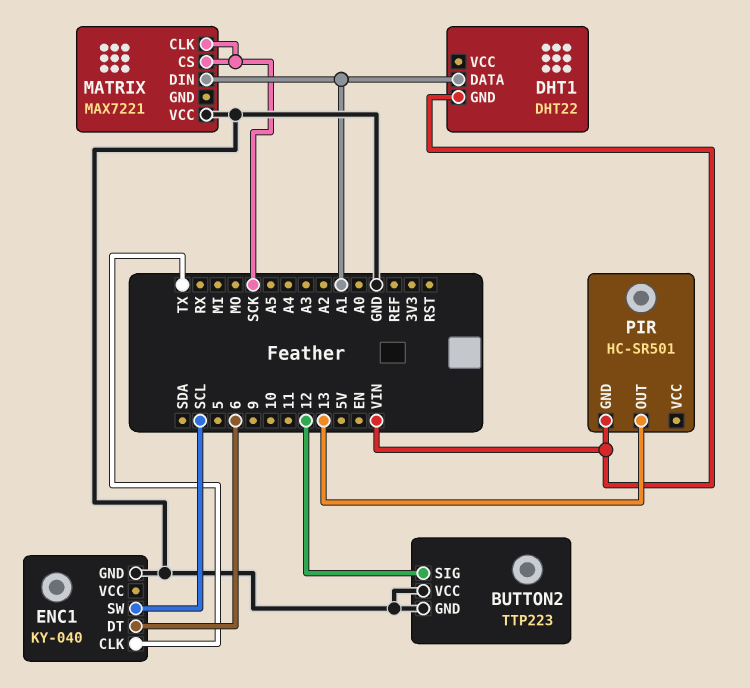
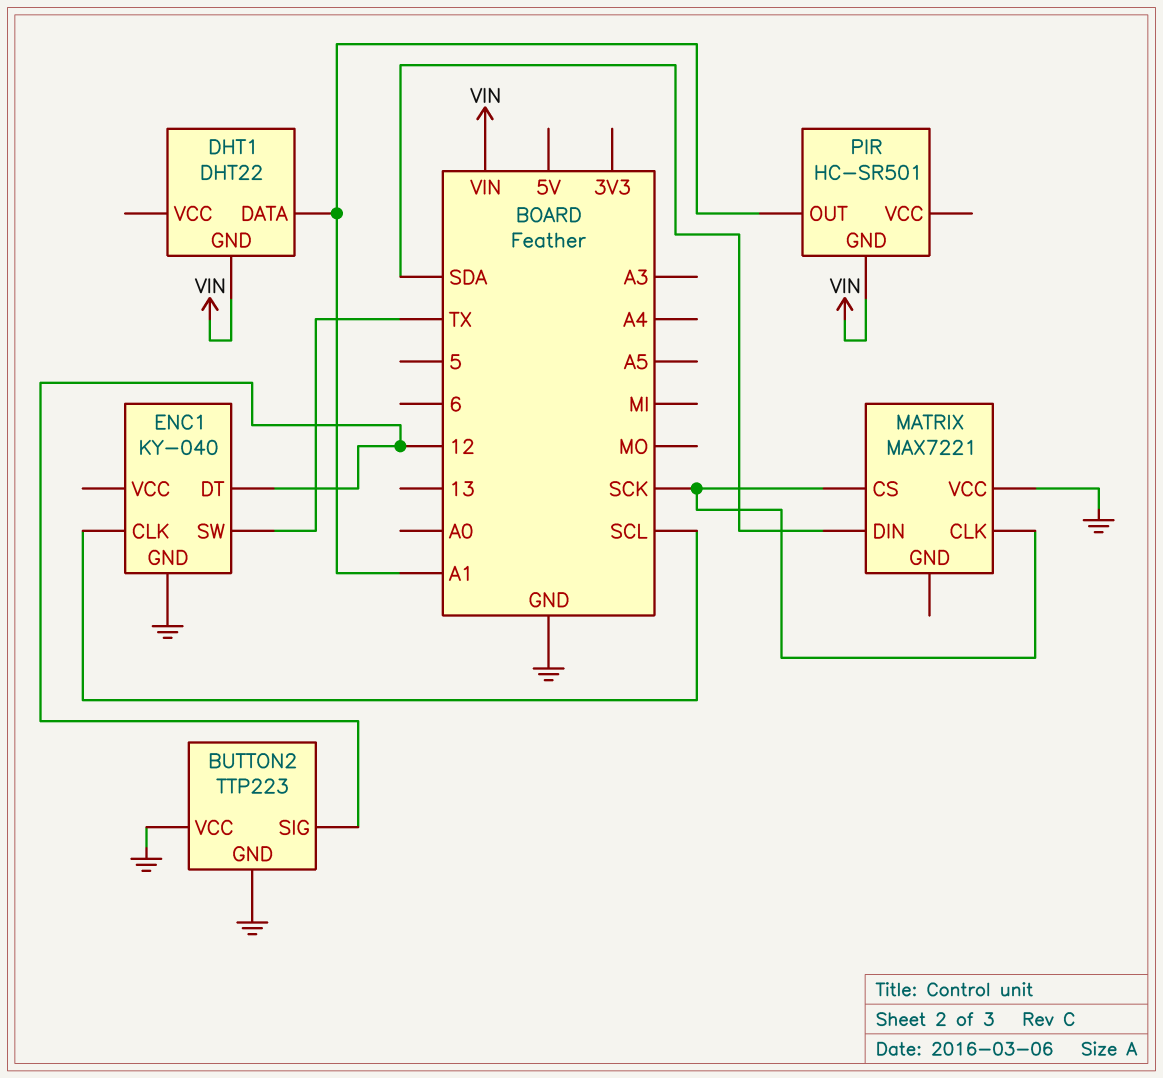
ENC1 pin CLK: TX -> SCL
ENC1 pin DT: 6 -> 12
ENC1 pin SW: SCL -> TX
MATRIX pin DIN: A1 -> SDA
PIR pin OUT: 13 -> A1

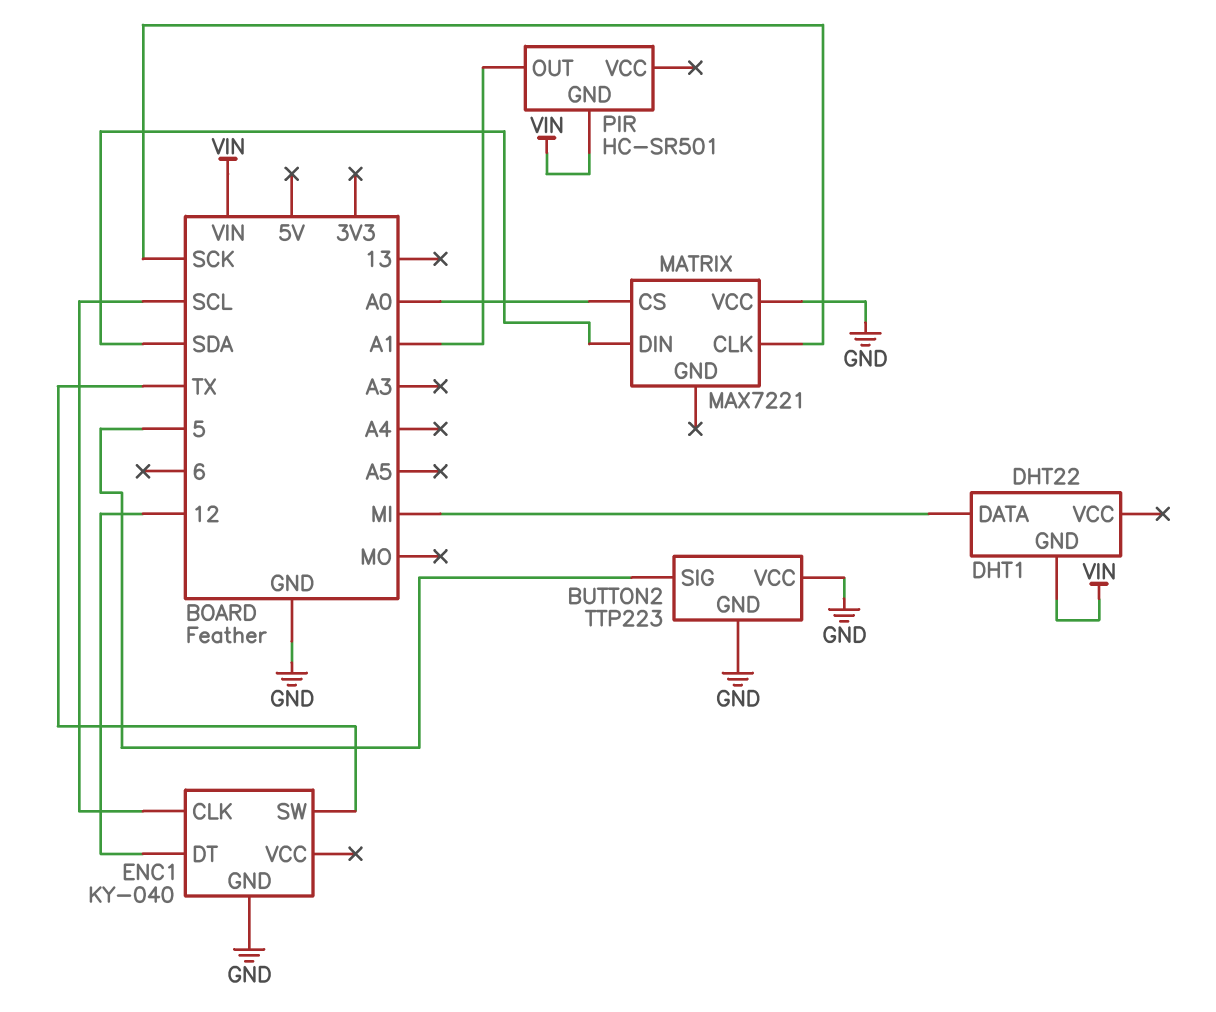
BUTTON2 pin SIG: 12 -> 5
DHT1 pin DATA: A1 -> MI
MATRIX pin CS: SCK -> A0

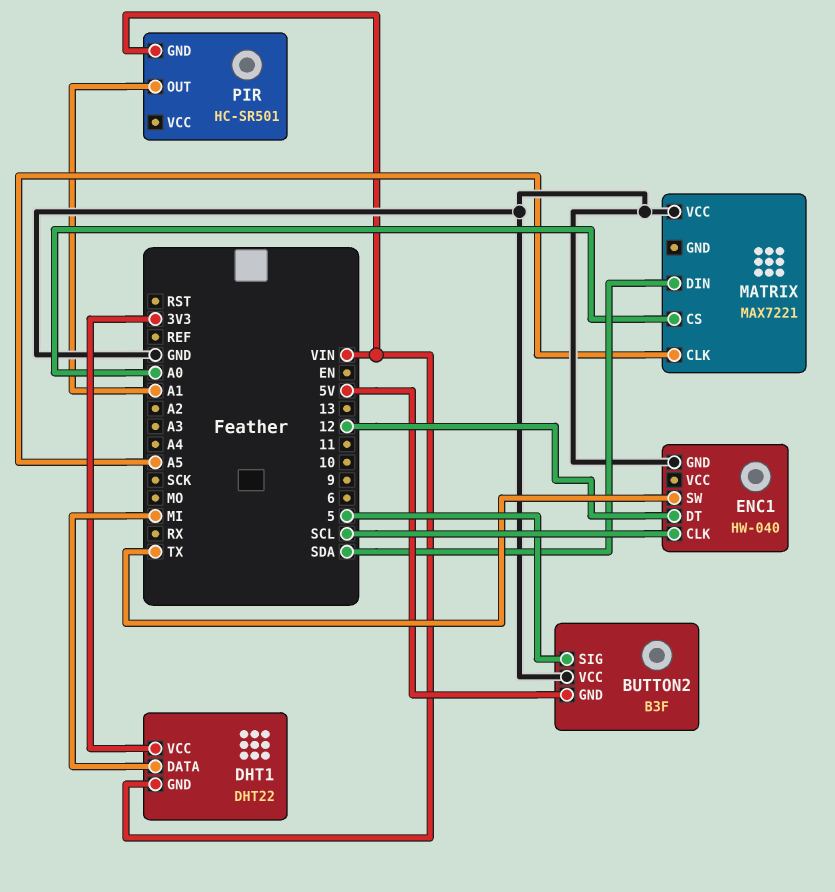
BUTTON2: TTP223 -> B3F
BUTTON2 pin GND: GND -> 5V
DHT1 pin VCC: none -> 3V3
ENC1: KY-040 -> HW-040
MATRIX pin CLK: SCK -> A5

